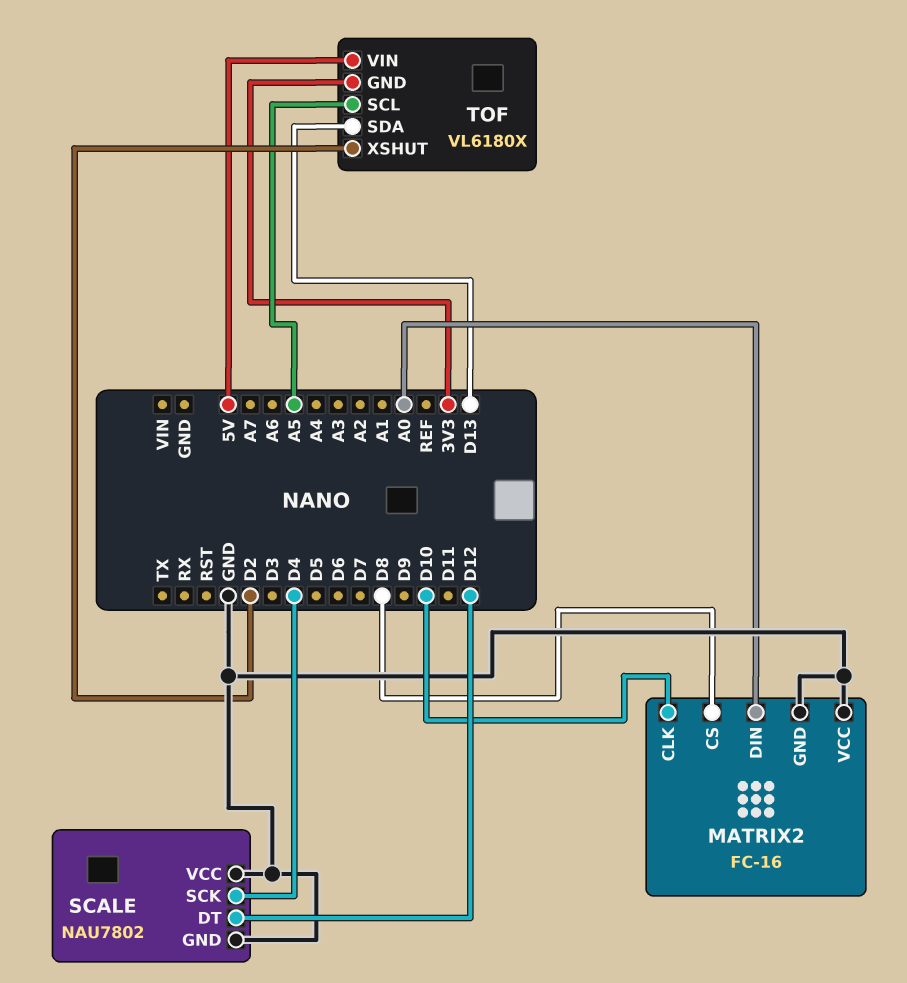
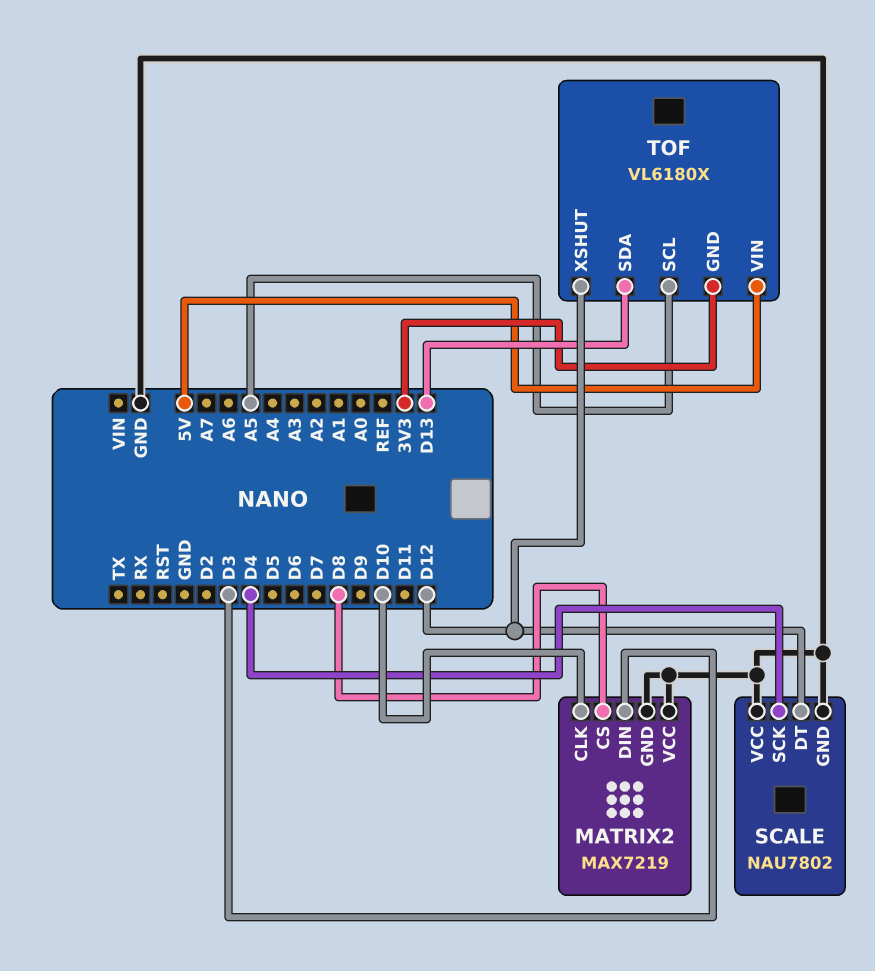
MATRIX2: FC-16 -> MAX7219
MATRIX2 pin DIN: A0 -> D3
TOF pin XSHUT: D2 -> D12

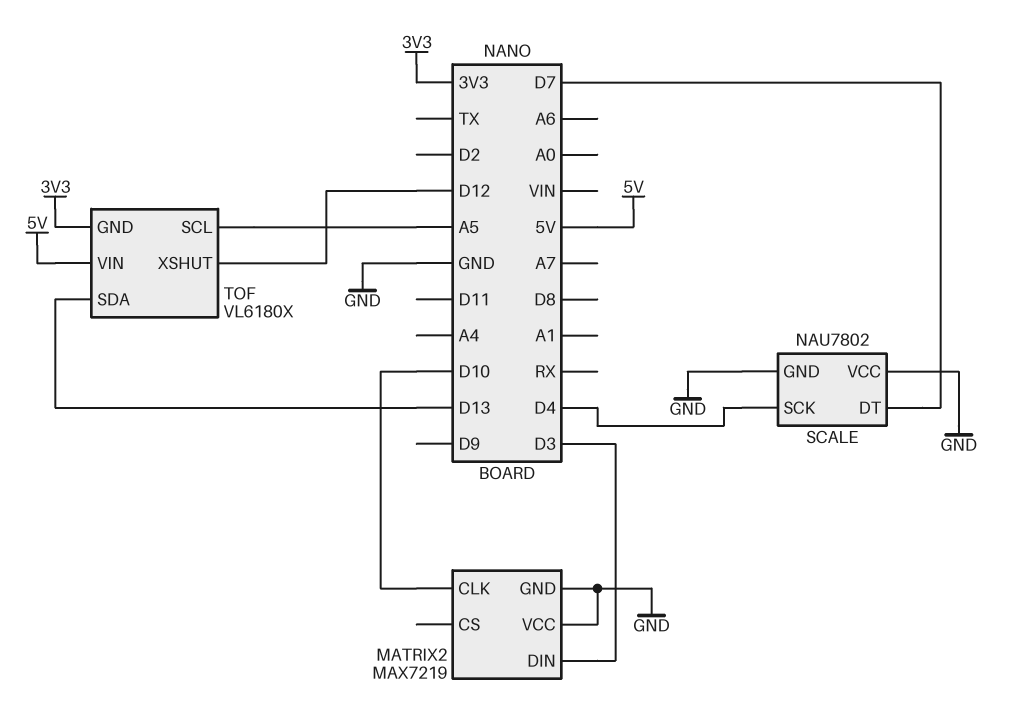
MATRIX2 pin CS: D8 -> none
SCALE pin DT: D12 -> D7

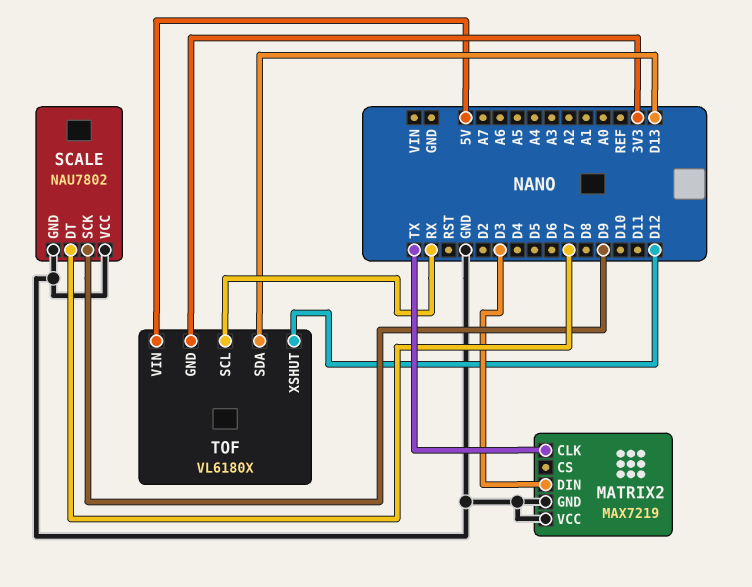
MATRIX2 pin CLK: D10 -> TX
SCALE pin SCK: D4 -> D9
TOF pin SCL: A5 -> RX

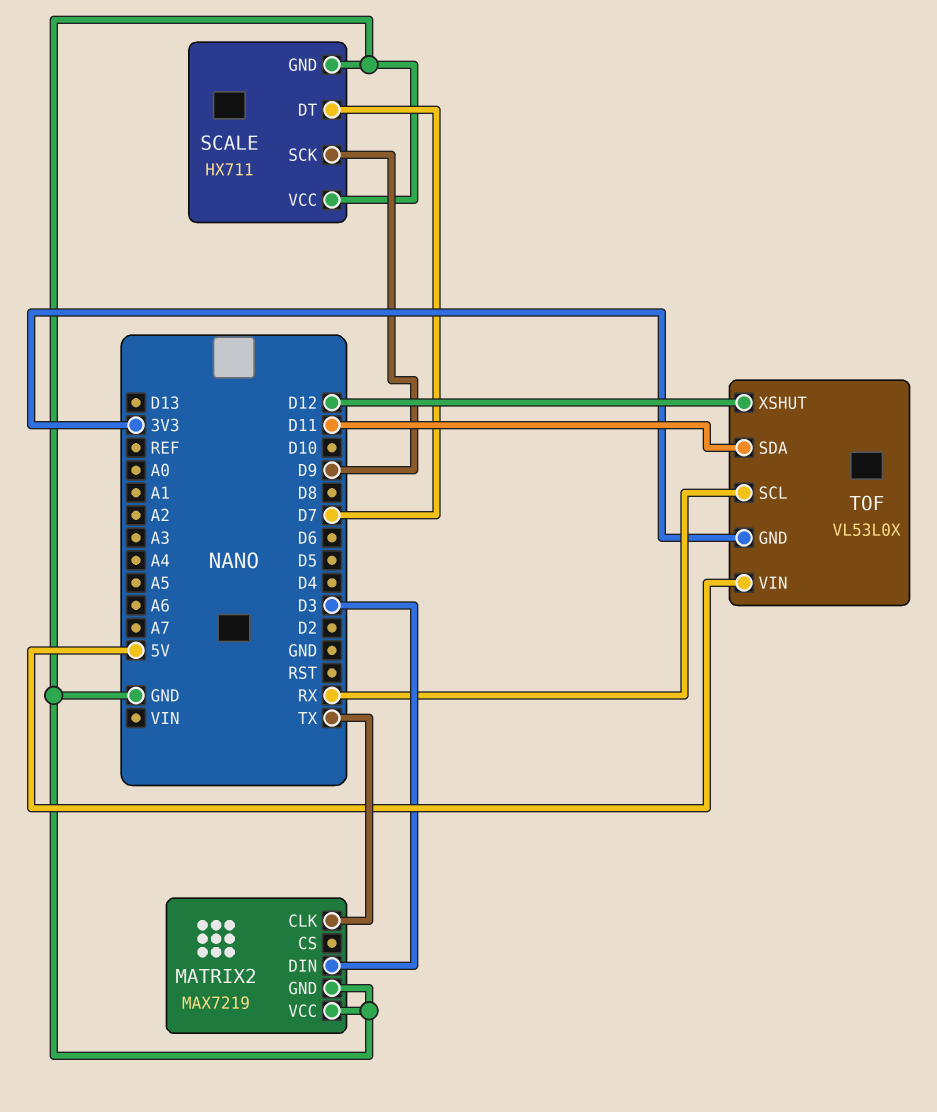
SCALE: NAU7802 -> HX711
TOF: VL6180X -> VL53L0X
TOF pin SDA: D13 -> D11

